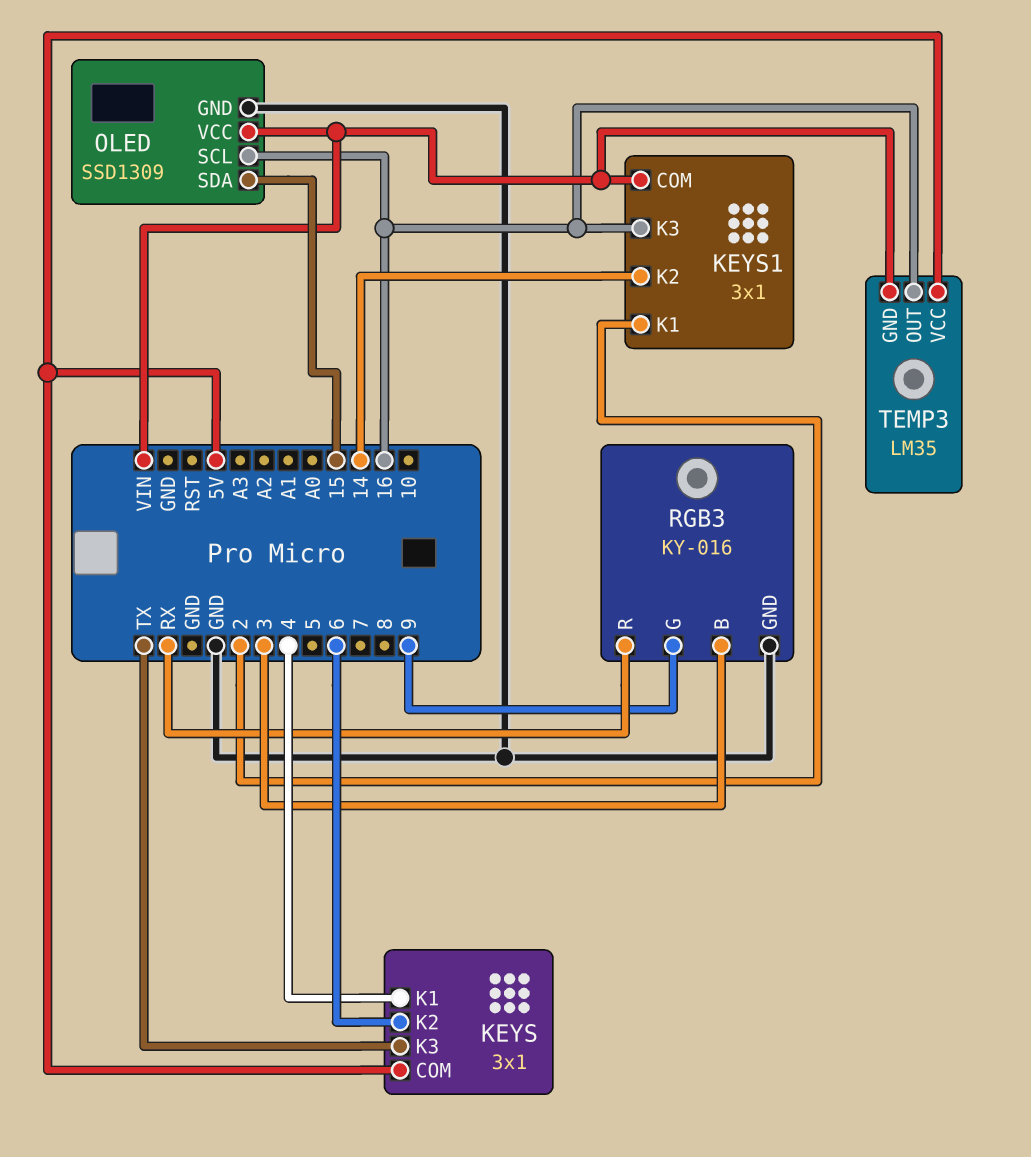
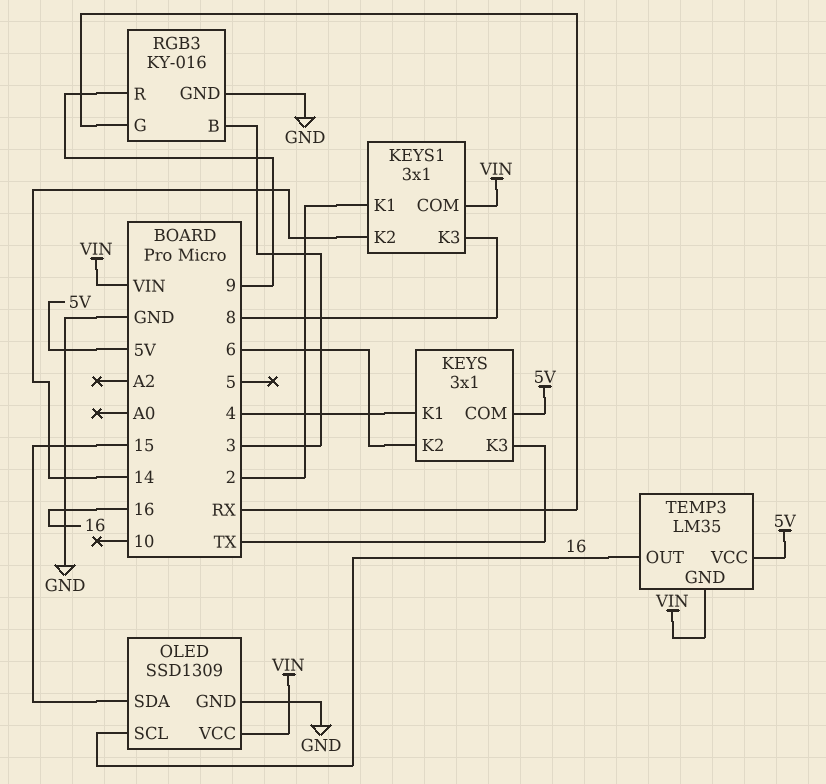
KEYS1 pin K3: 16 -> 8
RGB3 pin G: 9 -> RX
RGB3 pin R: RX -> 9

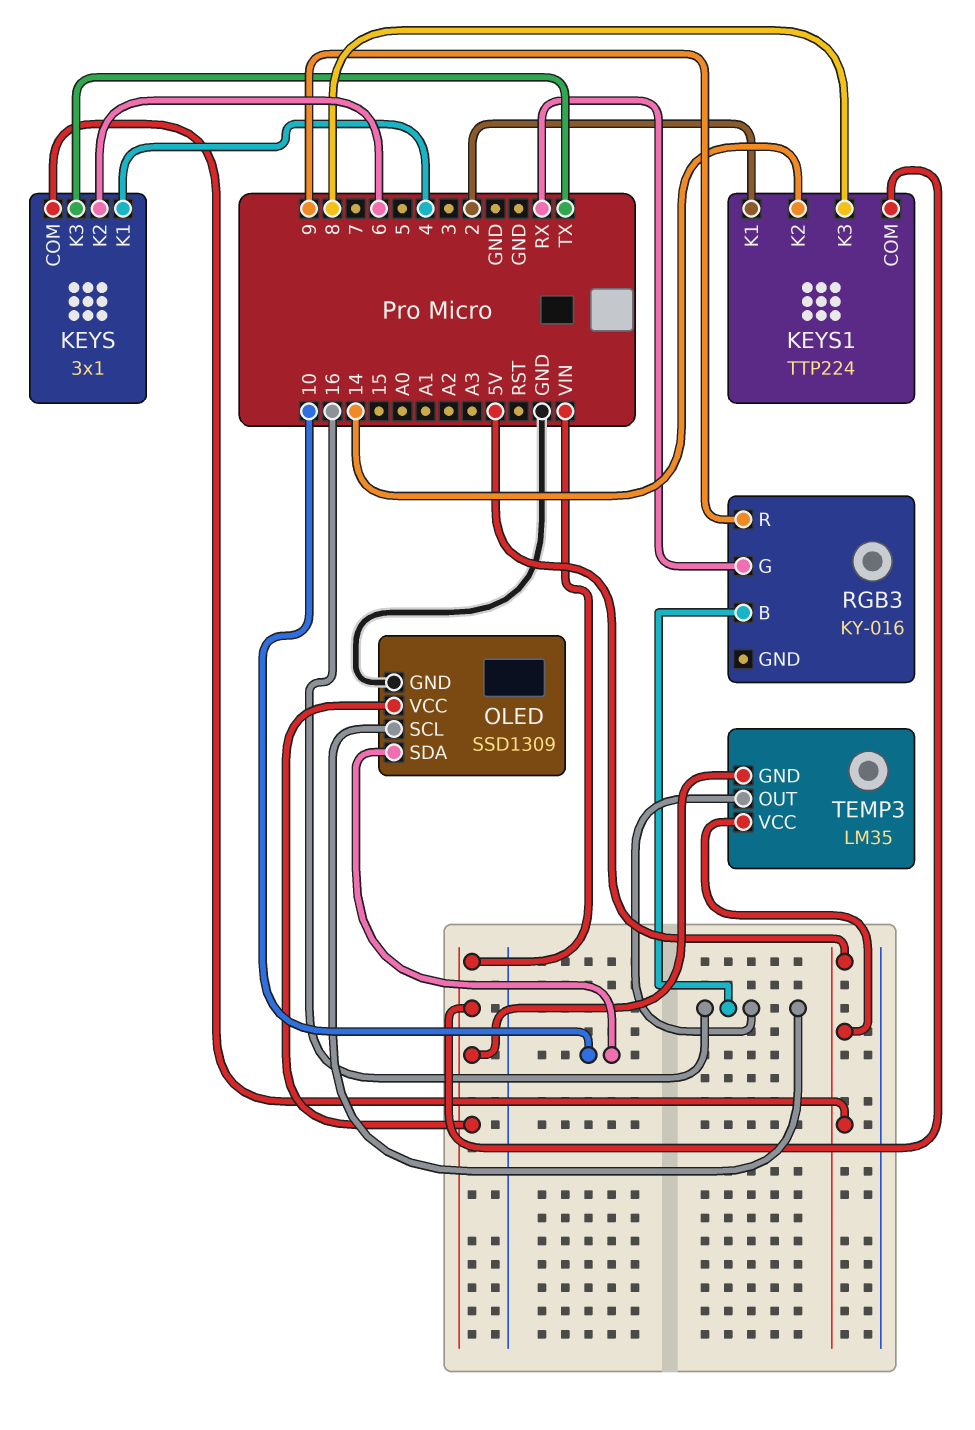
KEYS1: 3x1 -> TTP224
OLED pin SDA: 15 -> 10
RGB3 pin B: 3 -> 16
RGB3 pin GND: GND -> none

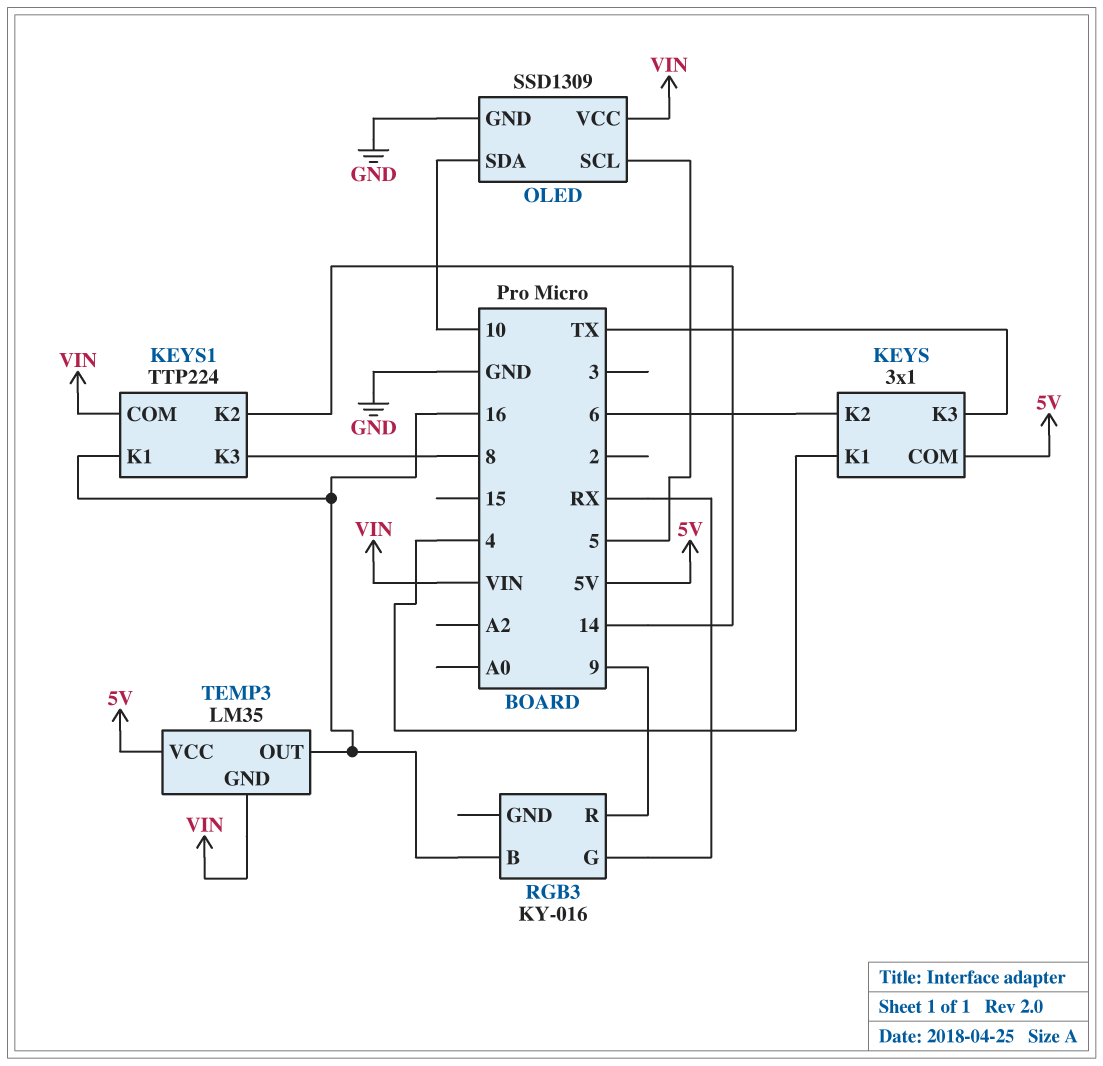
KEYS1 pin K1: 2 -> 16
OLED pin SCL: 16 -> 5

